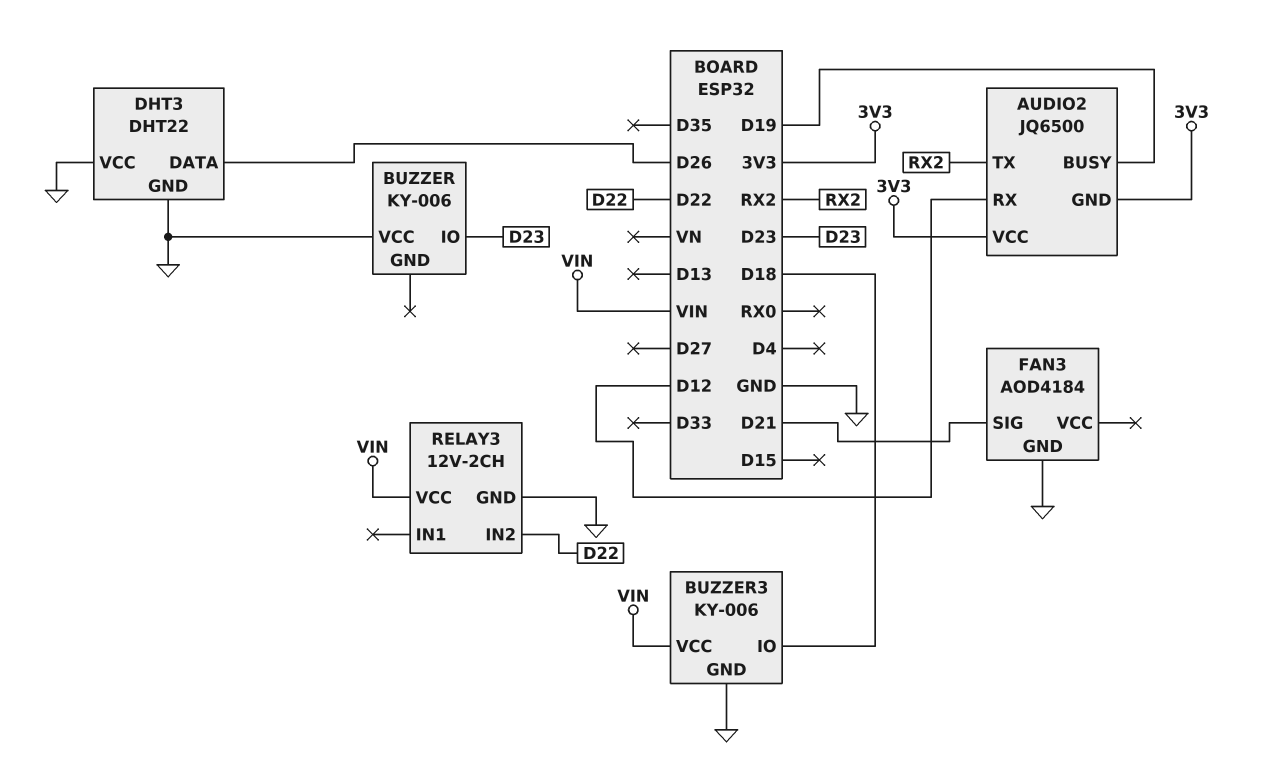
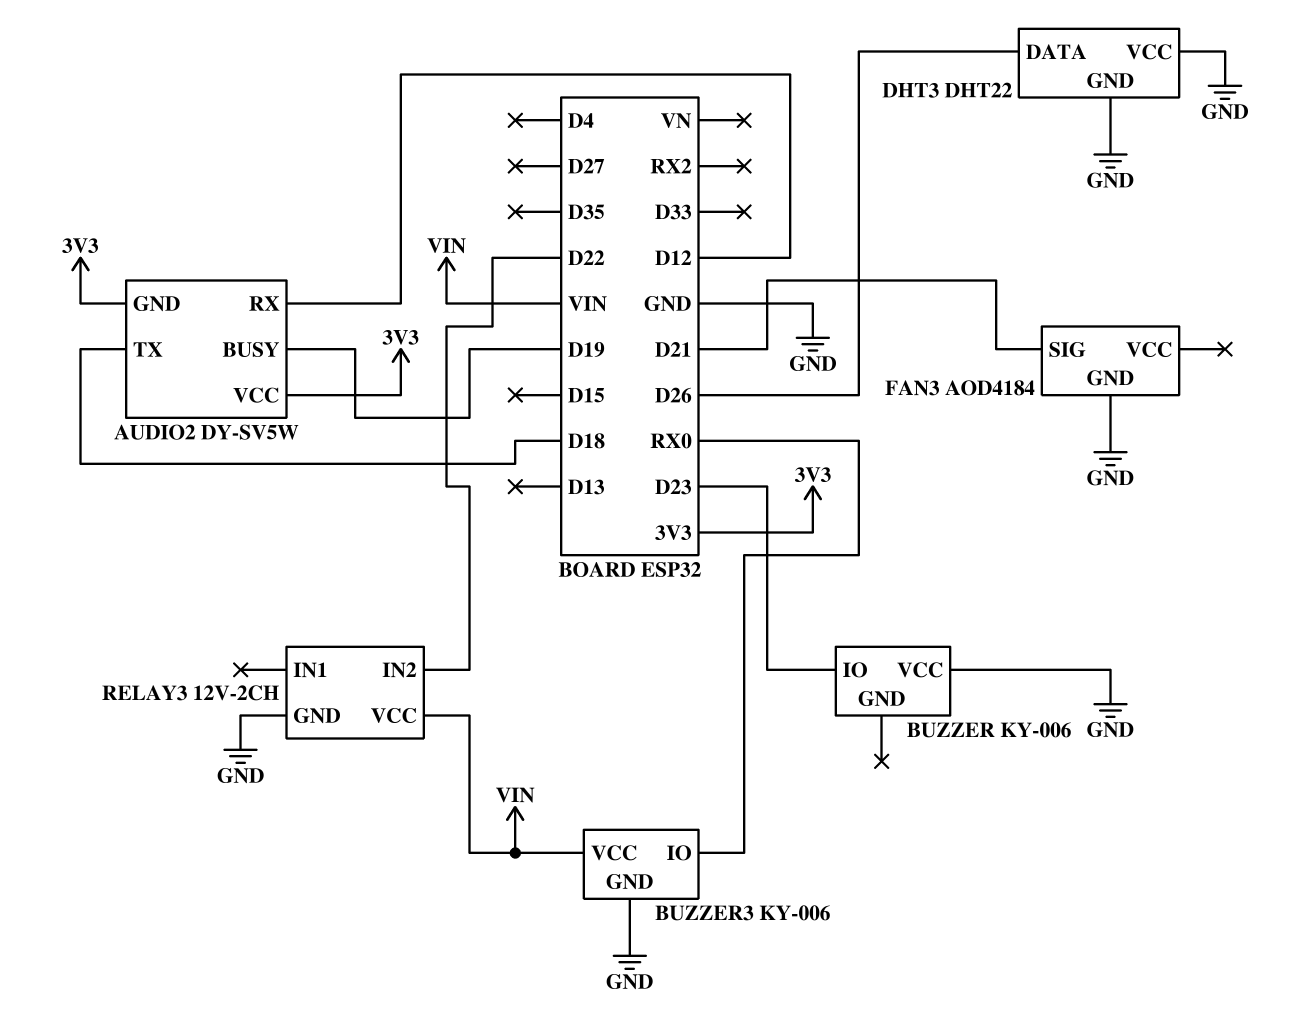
AUDIO2: JQ6500 -> DY-SV5W
AUDIO2 pin TX: RX2 -> D18
BUZZER3 pin IO: D18 -> RX0

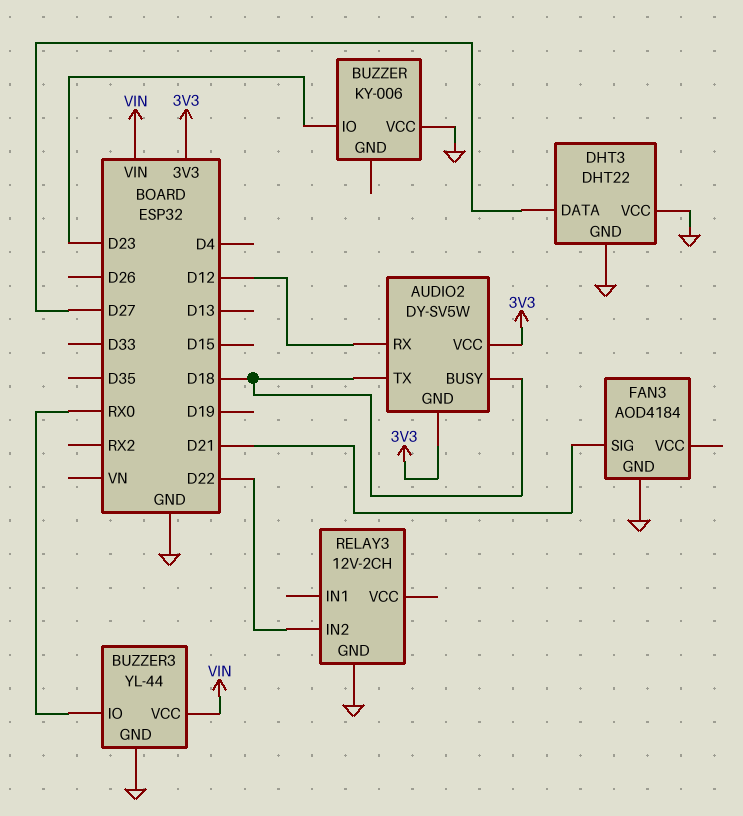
AUDIO2 pin BUSY: D19 -> D18
BUZZER3: KY-006 -> YL-44
DHT3 pin DATA: D26 -> D27
RELAY3 pin VCC: VIN -> none

